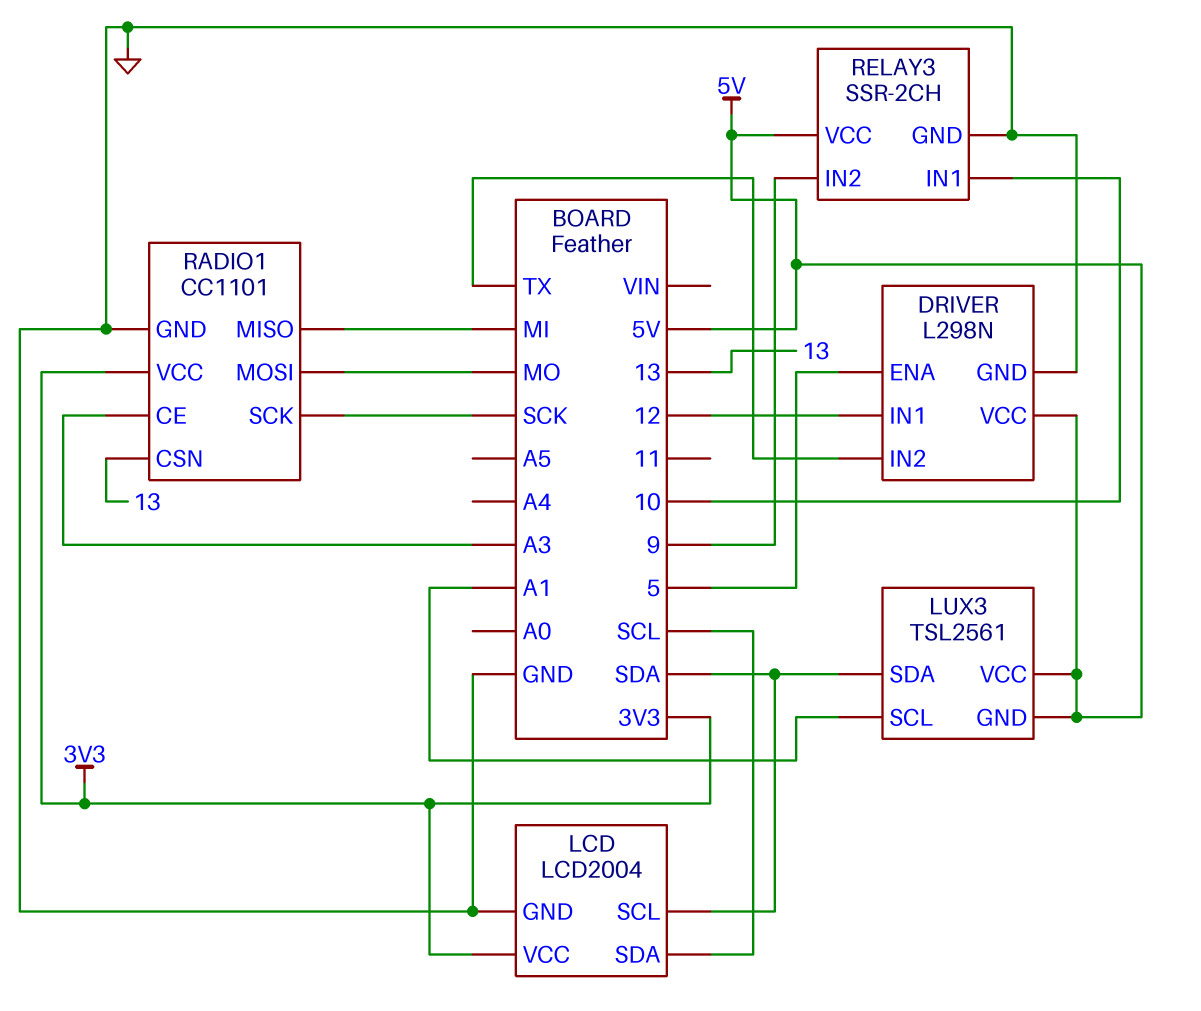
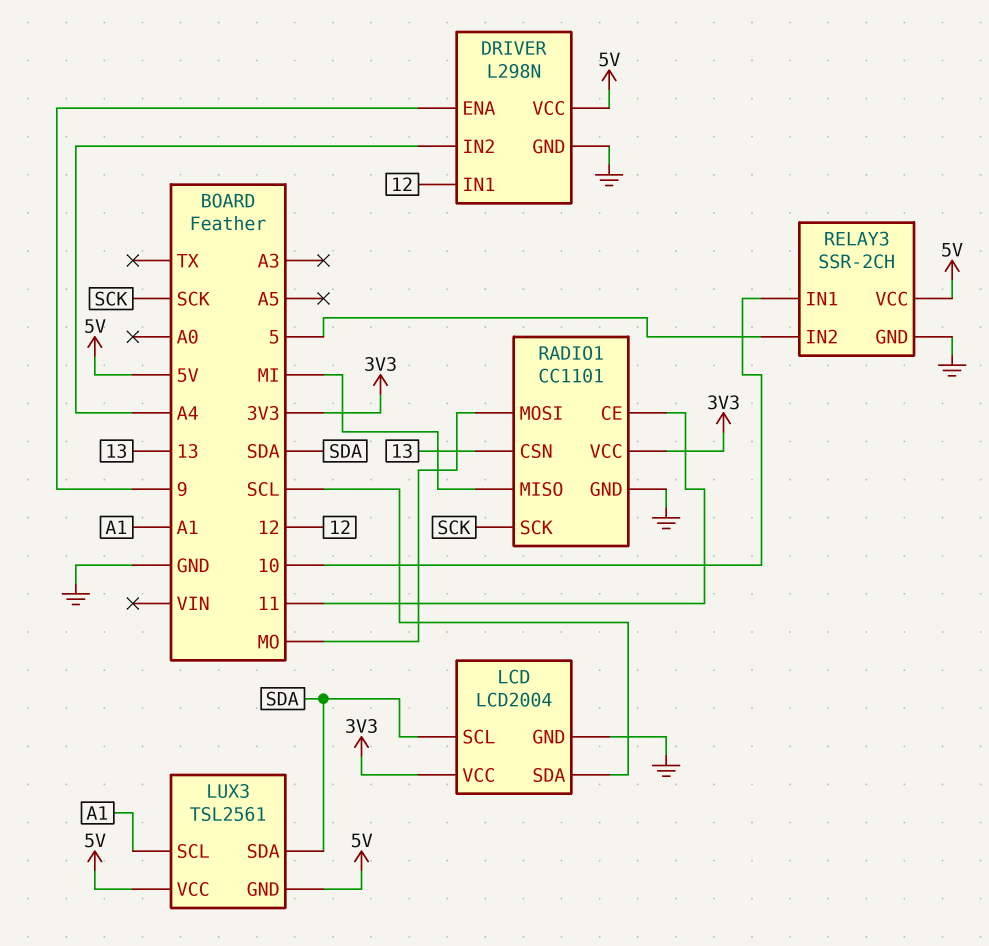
DRIVER pin ENA: 5 -> 9
DRIVER pin IN2: TX -> A4
RADIO1 pin CE: A3 -> 11
RELAY3 pin IN2: 9 -> 5

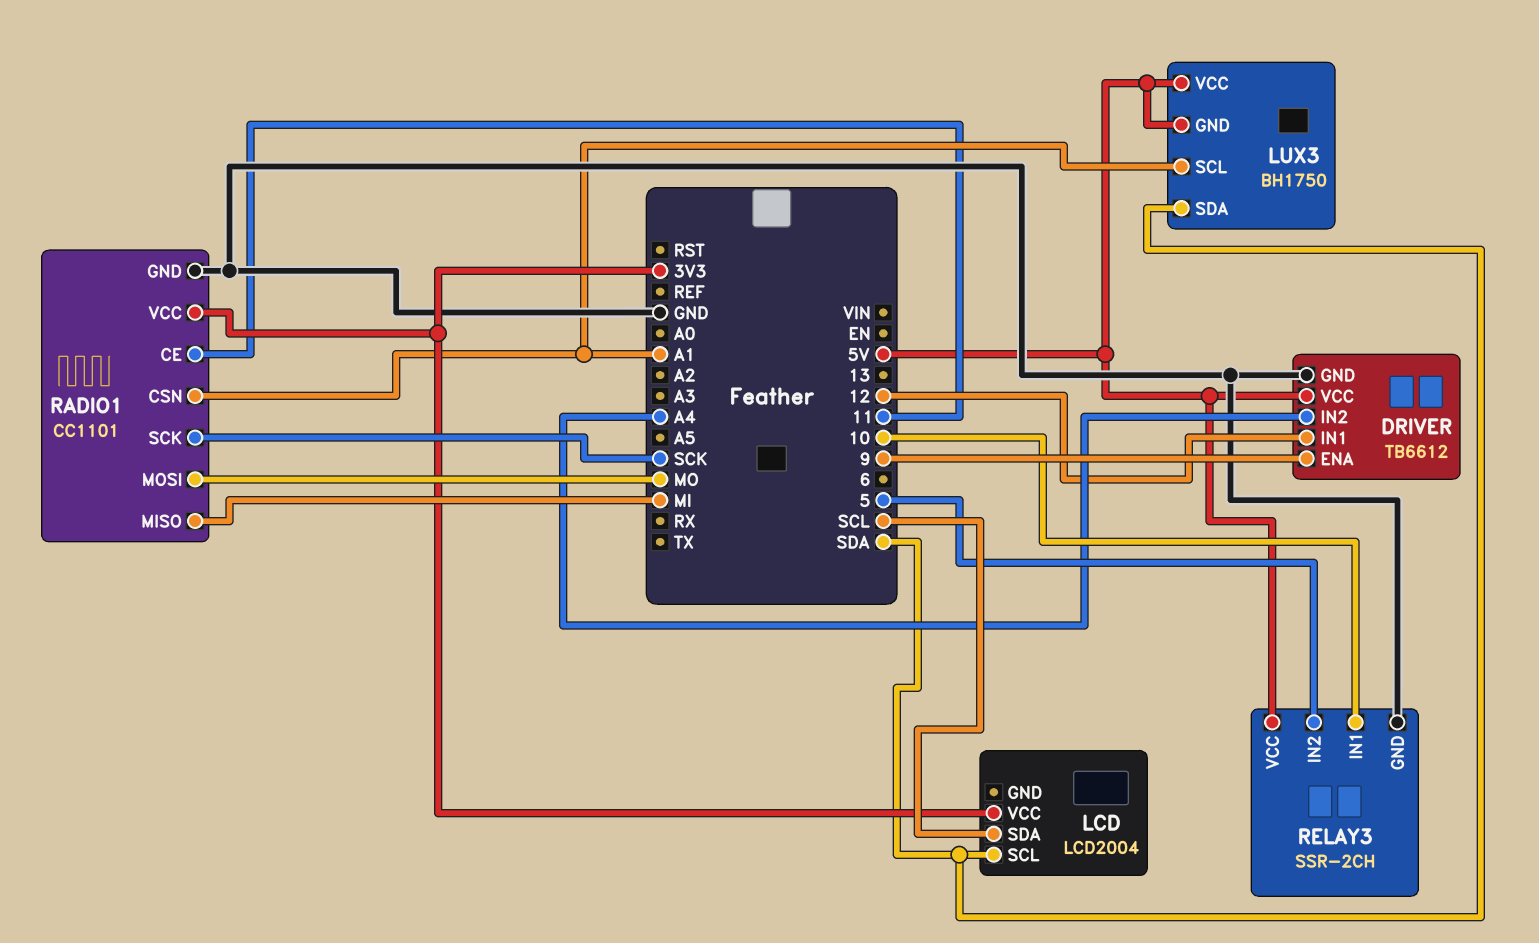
DRIVER: L298N -> TB6612
LCD pin GND: GND -> none
LUX3: TSL2561 -> BH1750
RADIO1 pin CSN: 13 -> A1

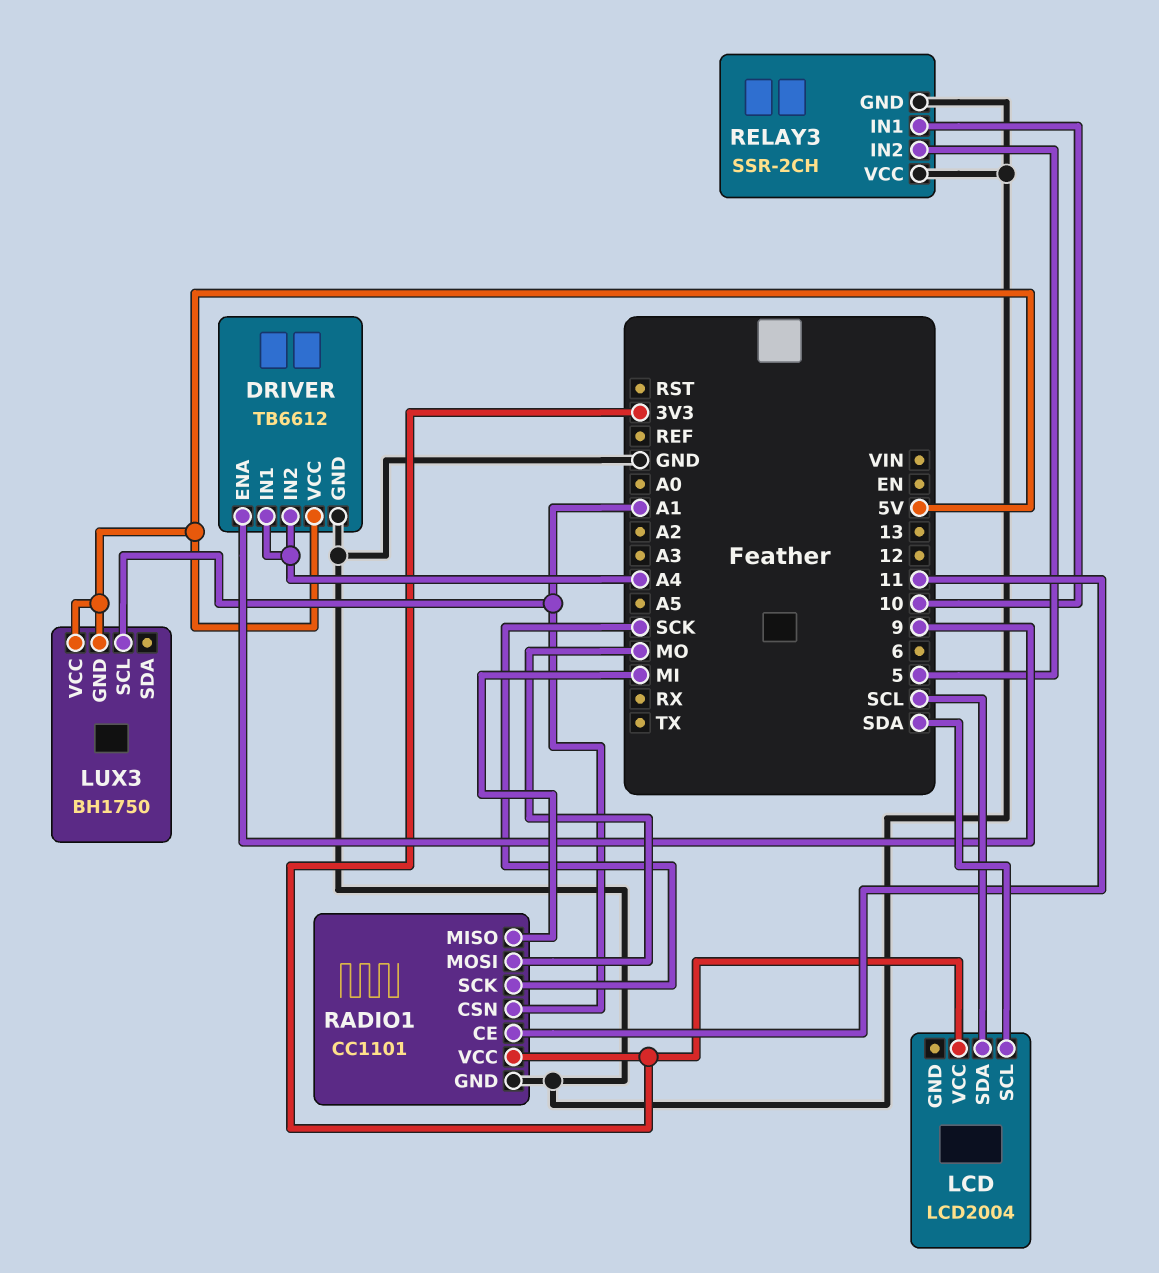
DRIVER pin IN1: 12 -> A4
LUX3 pin SDA: SDA -> none
RELAY3 pin VCC: 5V -> GND

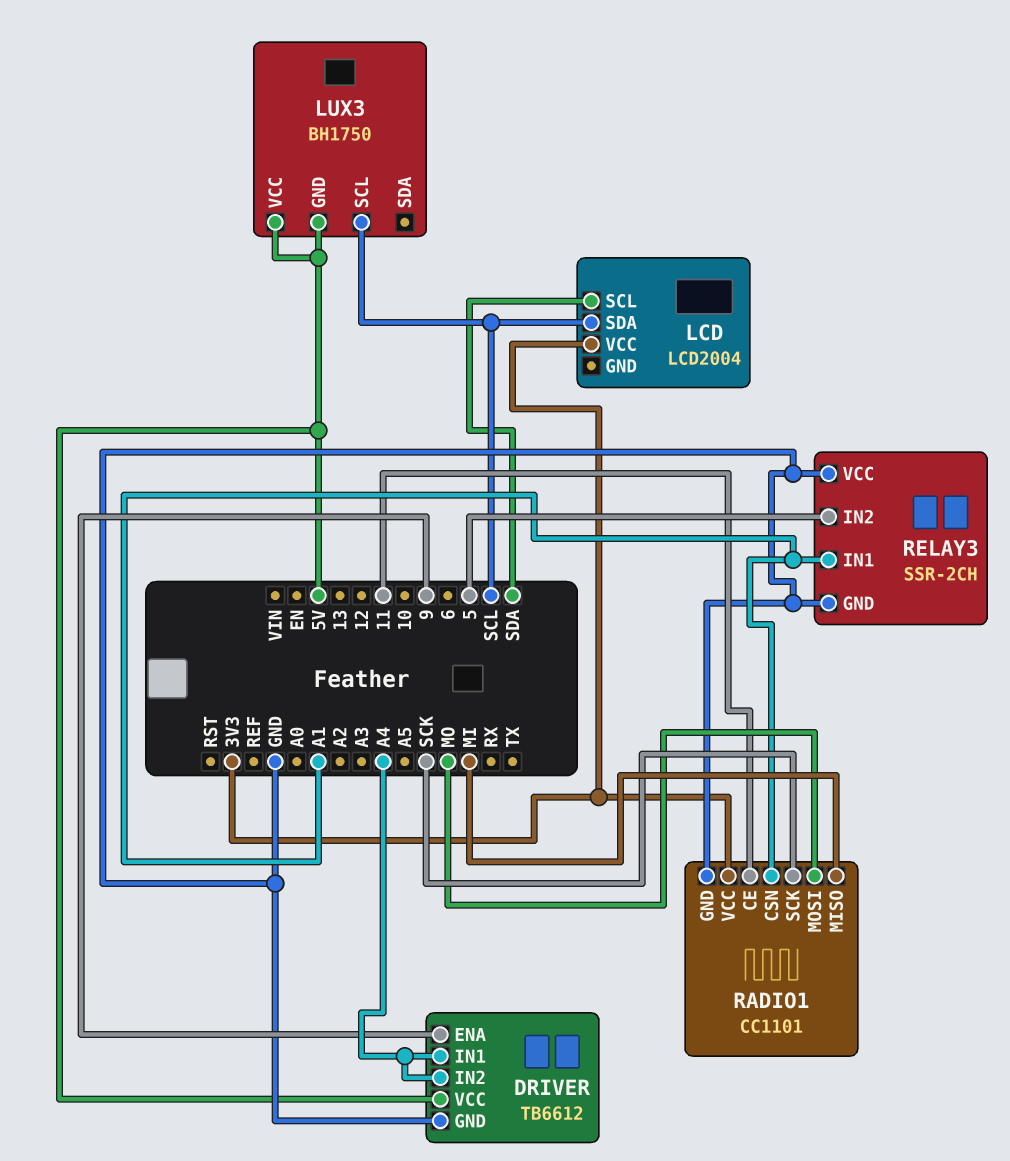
LUX3 pin SCL: A1 -> SCL
RELAY3 pin IN1: 10 -> A1

